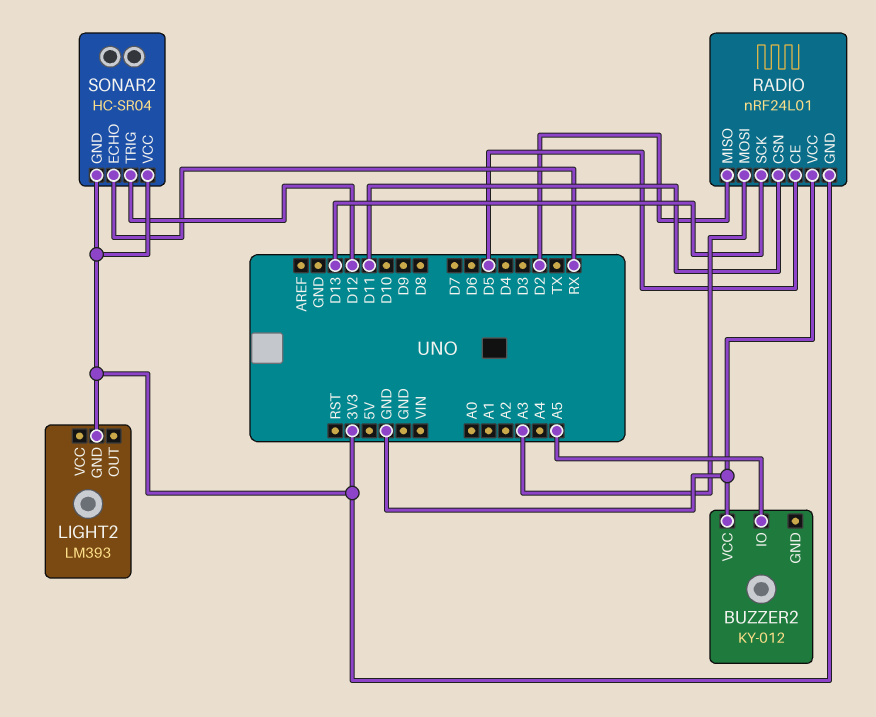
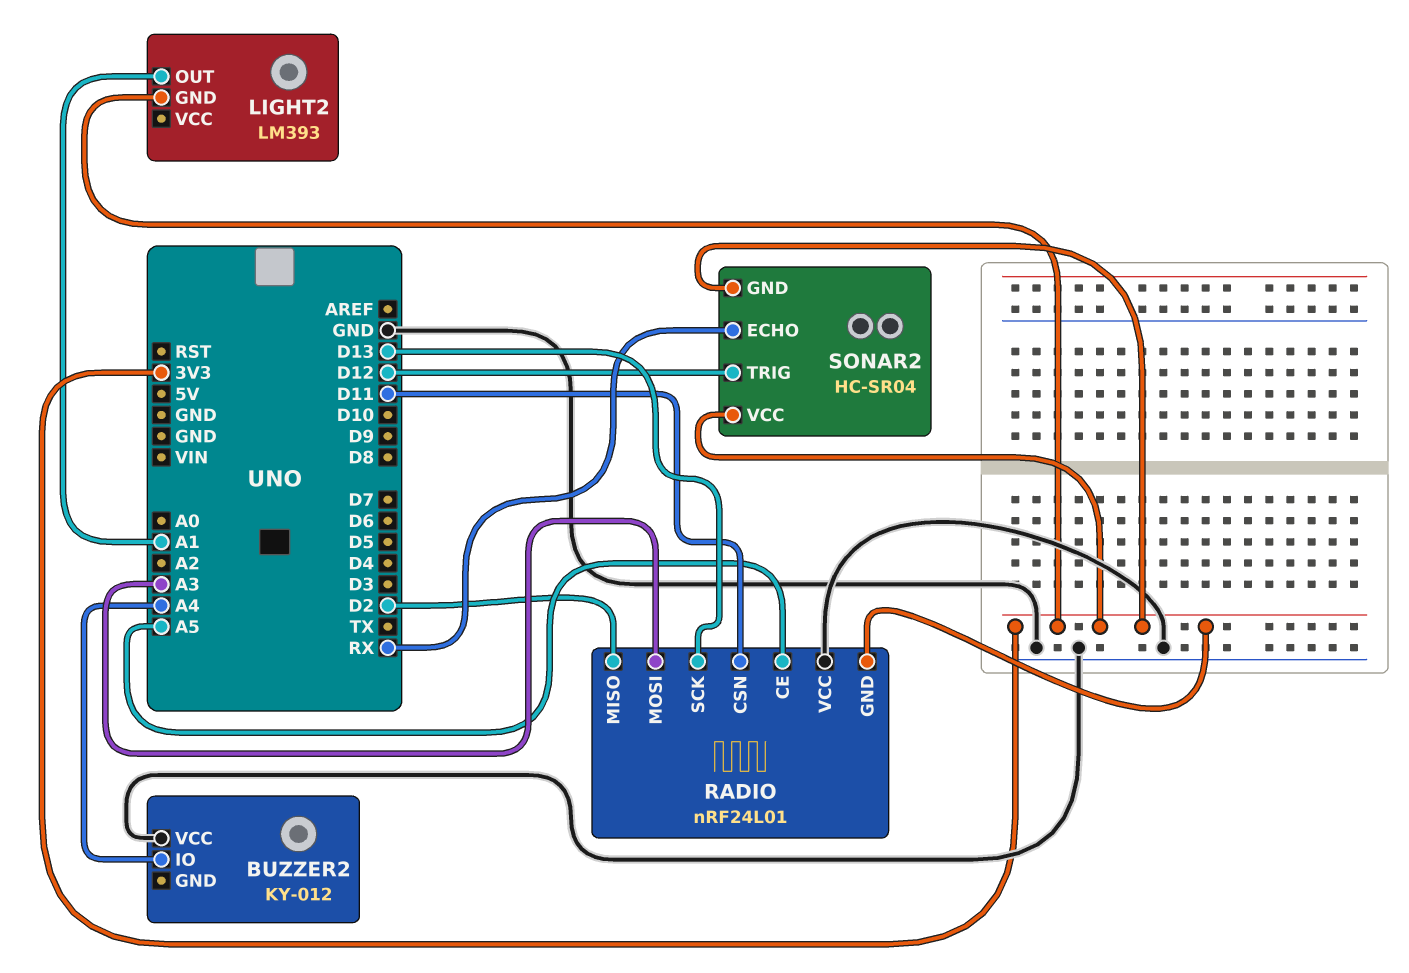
BUZZER2 pin IO: A5 -> A4
LIGHT2 pin OUT: none -> A1
RADIO pin CE: D5 -> A5

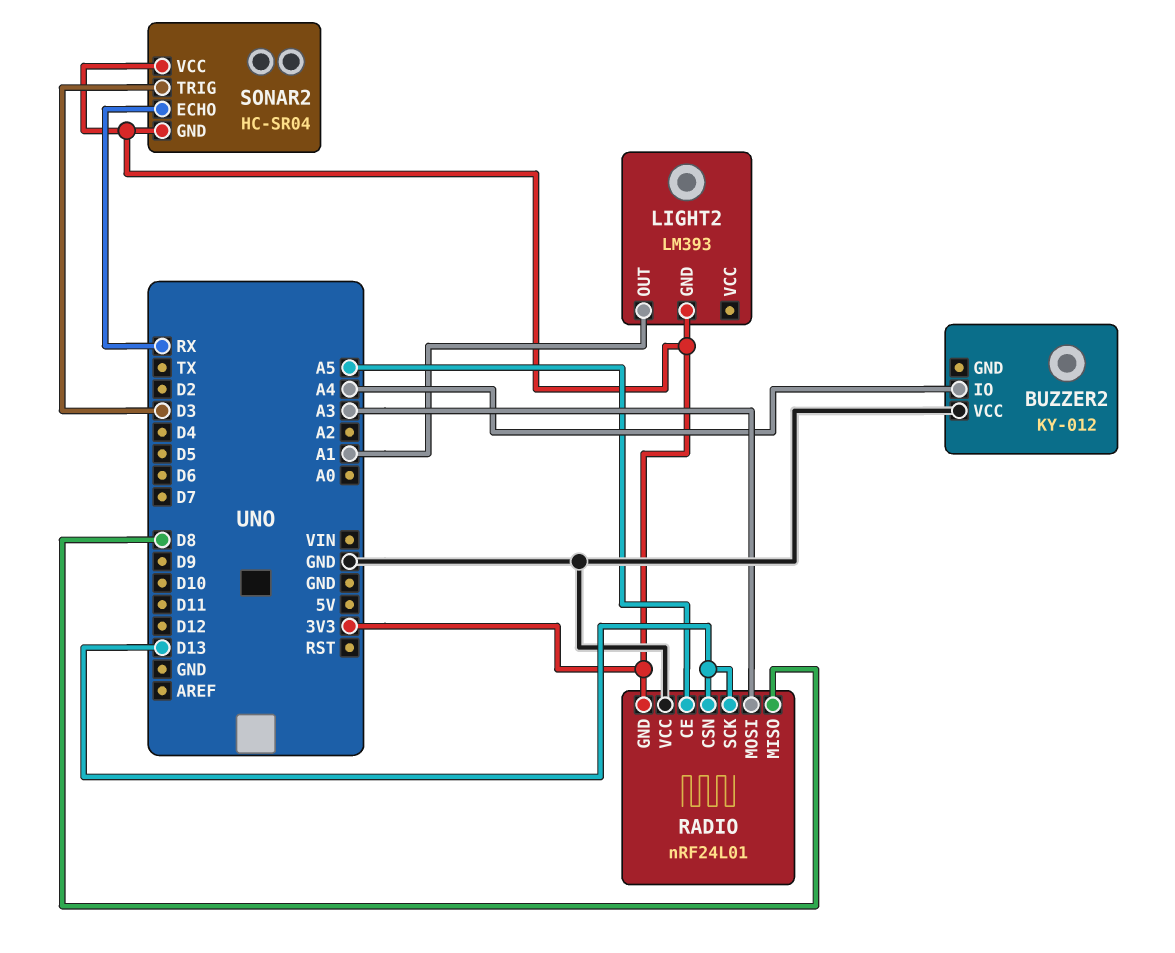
RADIO pin CSN: D11 -> D13
RADIO pin MISO: D2 -> D8
SONAR2 pin TRIG: D12 -> D3

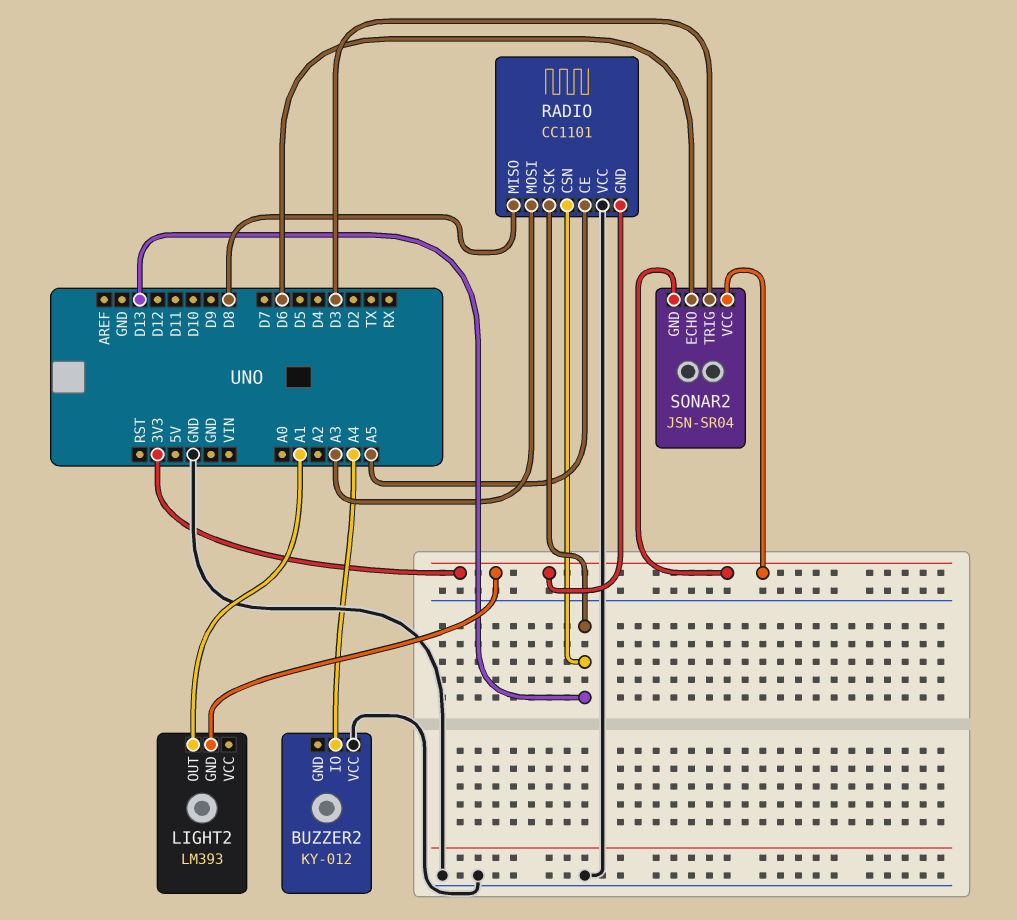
RADIO: nRF24L01 -> CC1101
SONAR2: HC-SR04 -> JSN-SR04
SONAR2 pin ECHO: RX -> D6

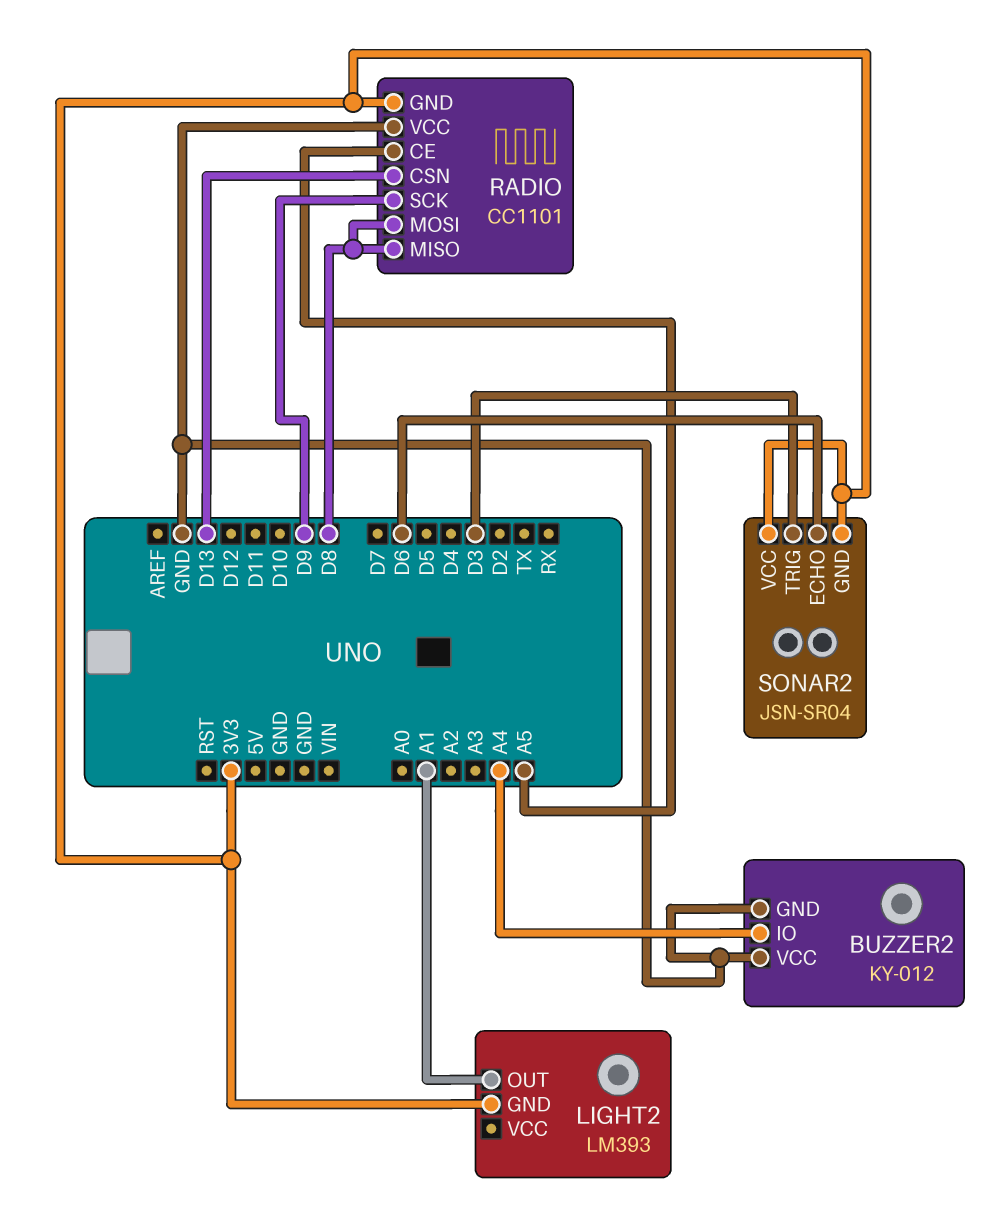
BUZZER2 pin GND: none -> GND
RADIO pin MOSI: A3 -> D8
RADIO pin SCK: D13 -> D9

